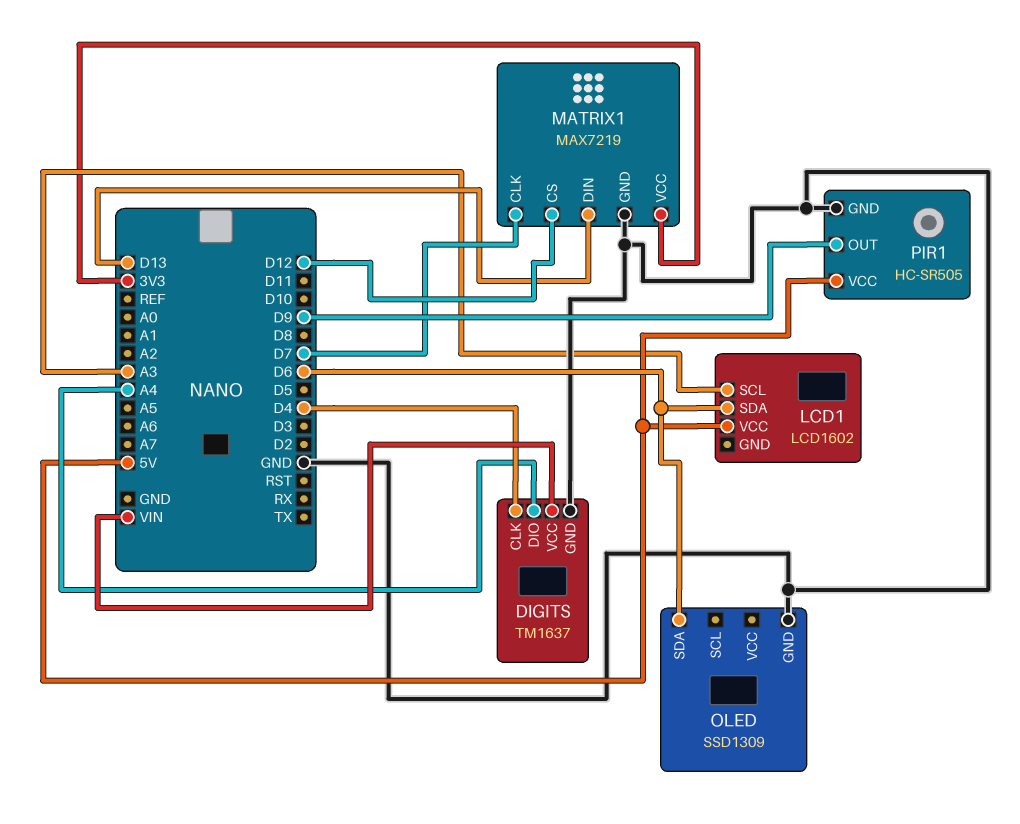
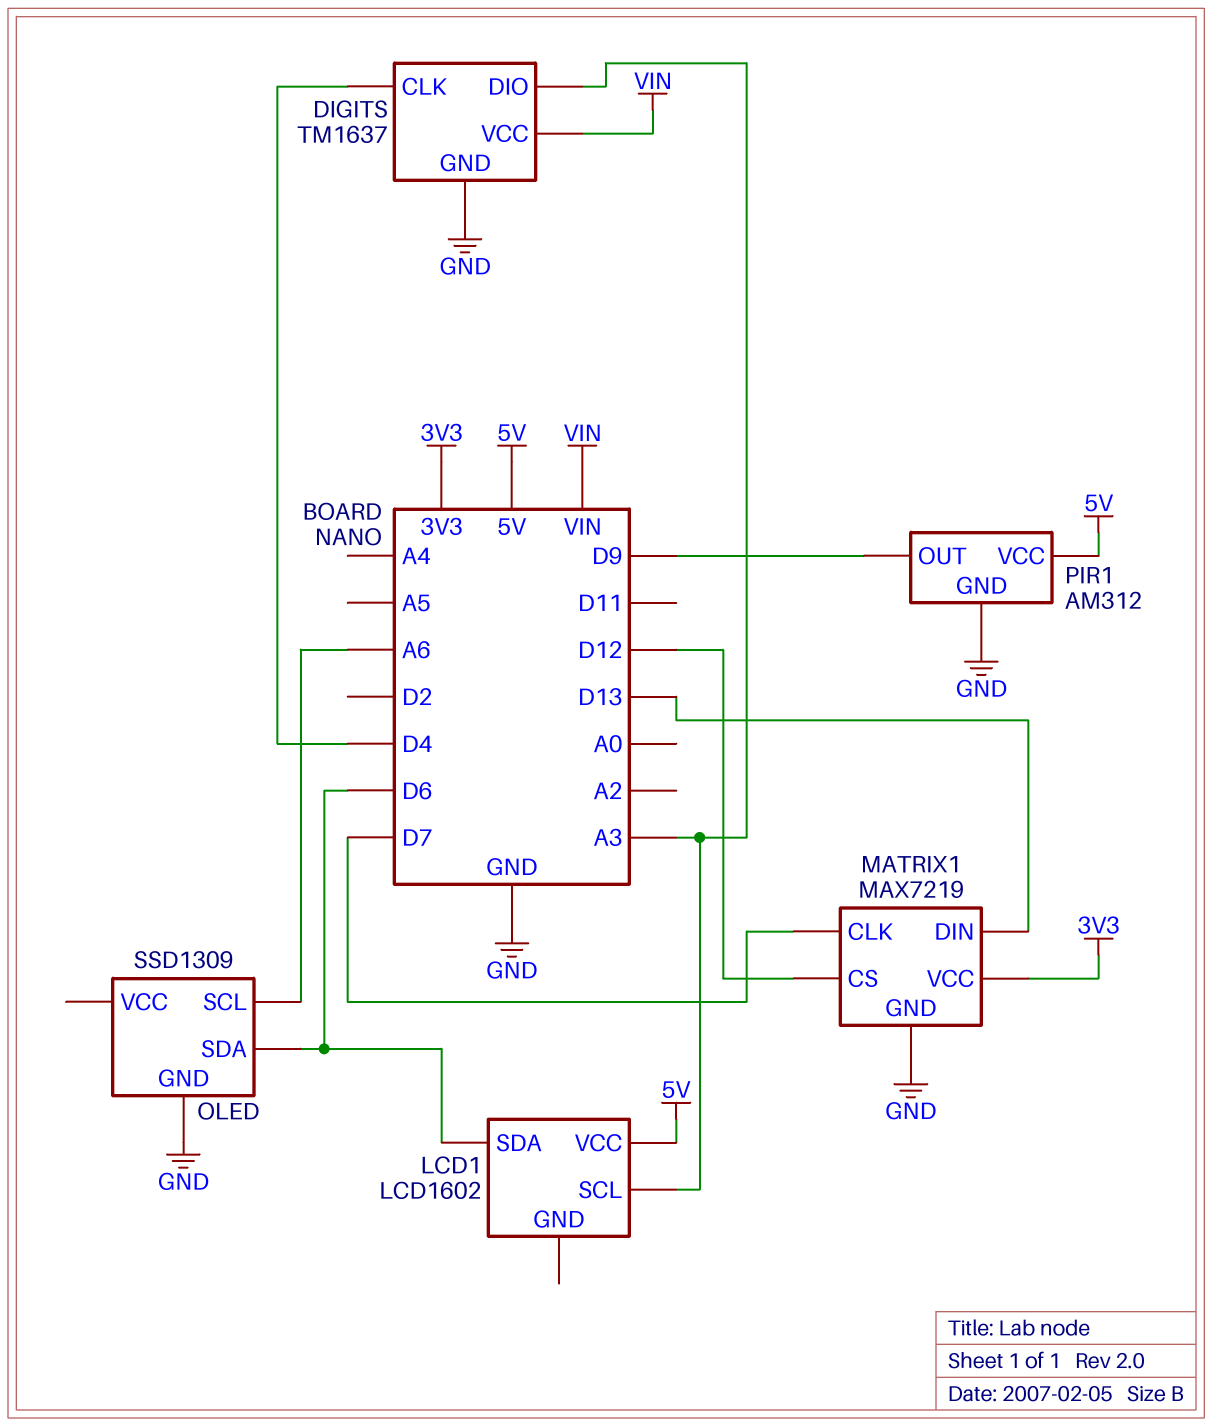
DIGITS pin DIO: A4 -> A3
OLED pin SCL: none -> A6
PIR1: HC-SR505 -> AM312

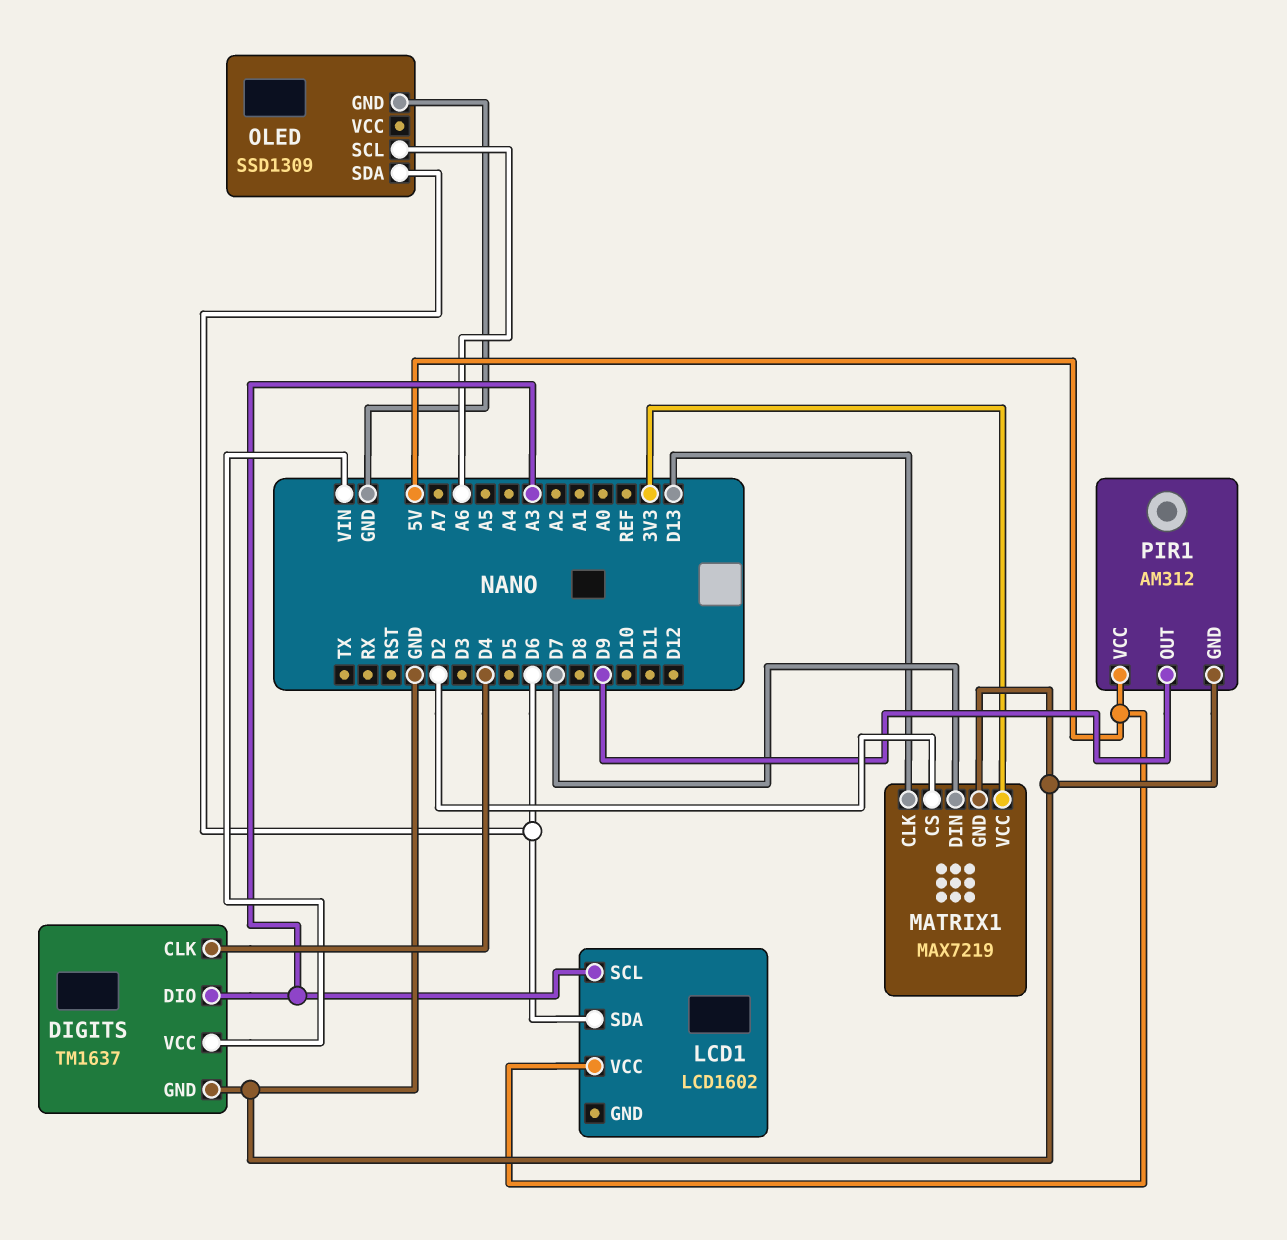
MATRIX1 pin CLK: D7 -> D13
MATRIX1 pin CS: D12 -> D2
MATRIX1 pin DIN: D13 -> D7

